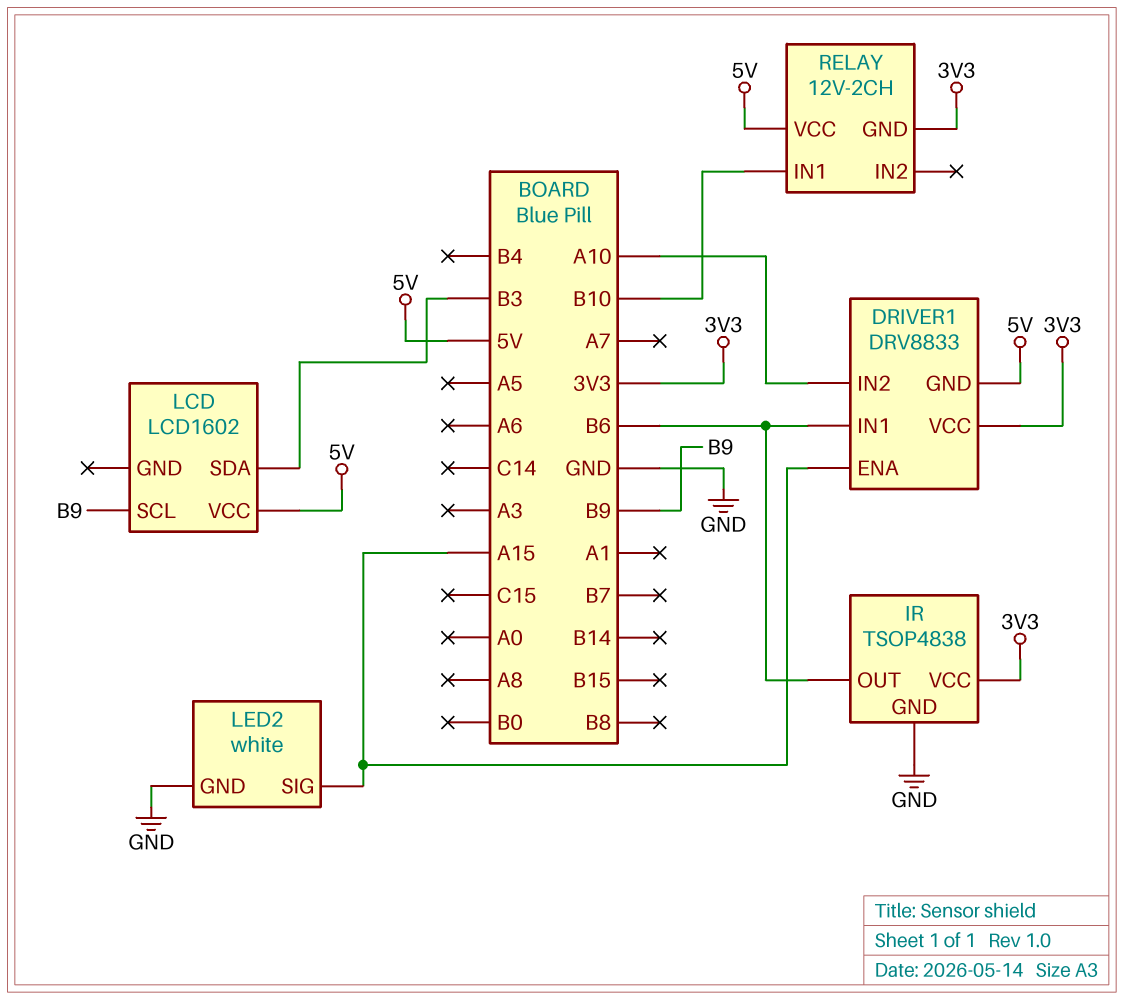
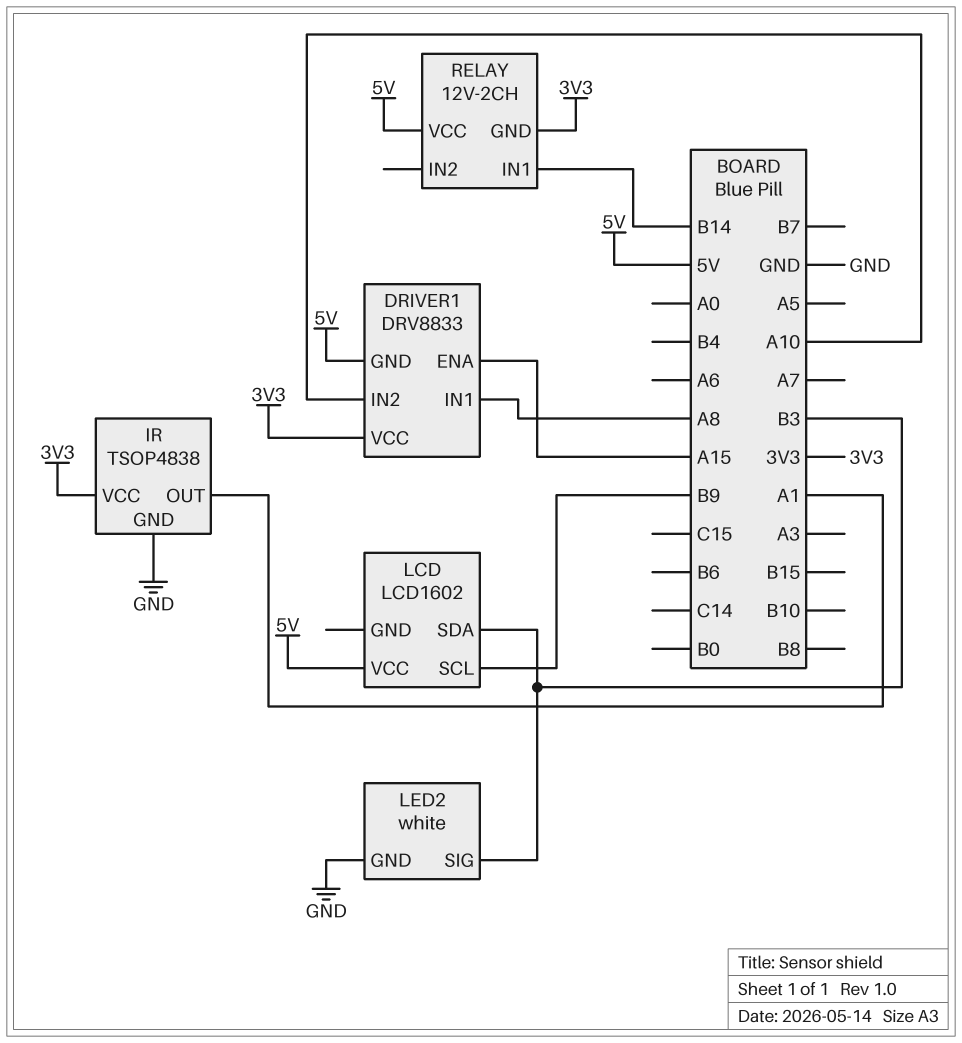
DRIVER1 pin IN1: B6 -> A8
IR pin OUT: B6 -> A1
LED2 pin SIG: A15 -> B3
RELAY pin IN1: B10 -> B14

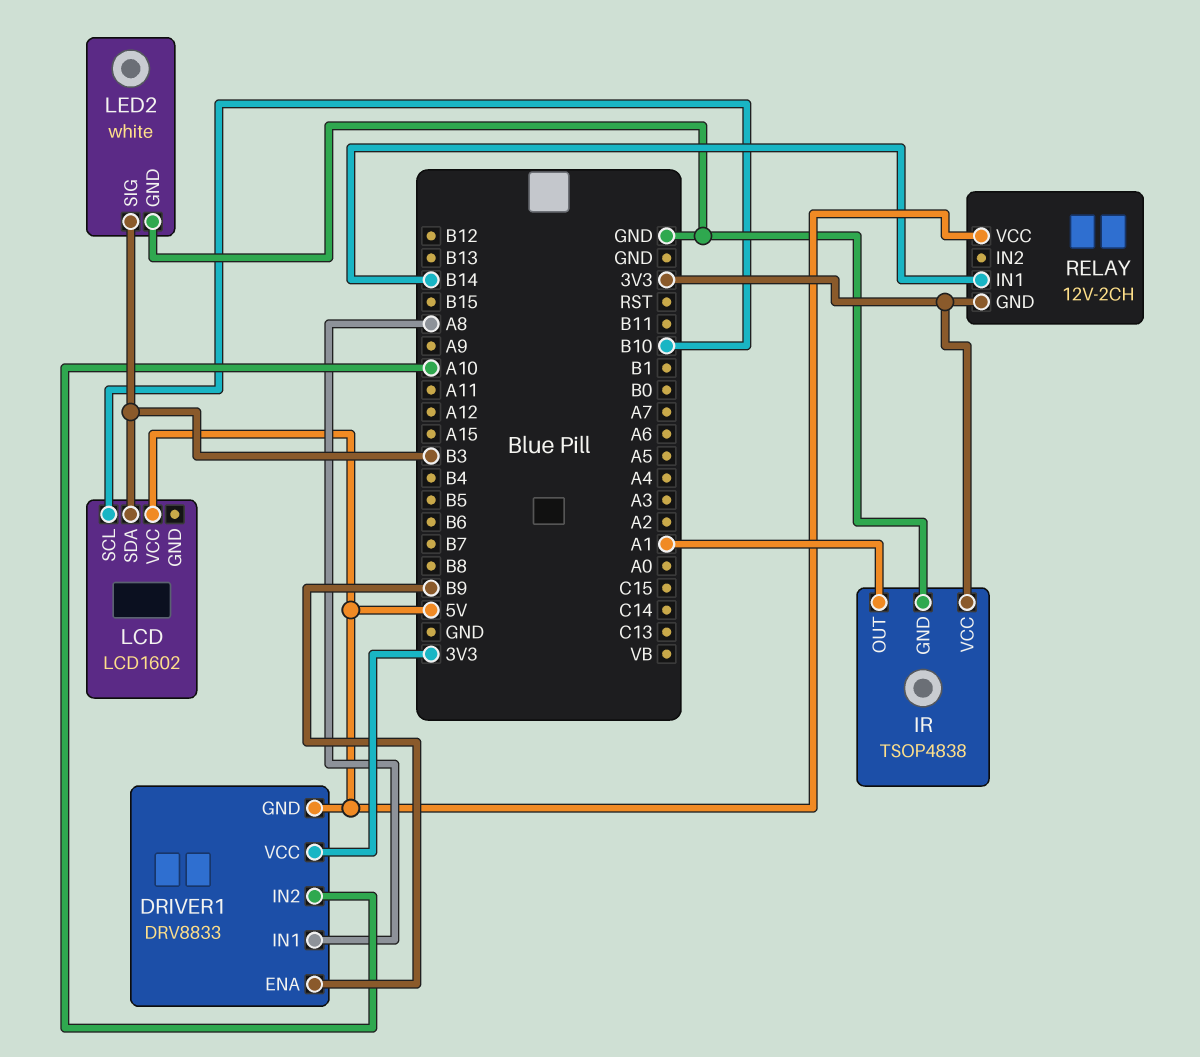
DRIVER1 pin ENA: A15 -> B9
LCD pin SCL: B9 -> B10

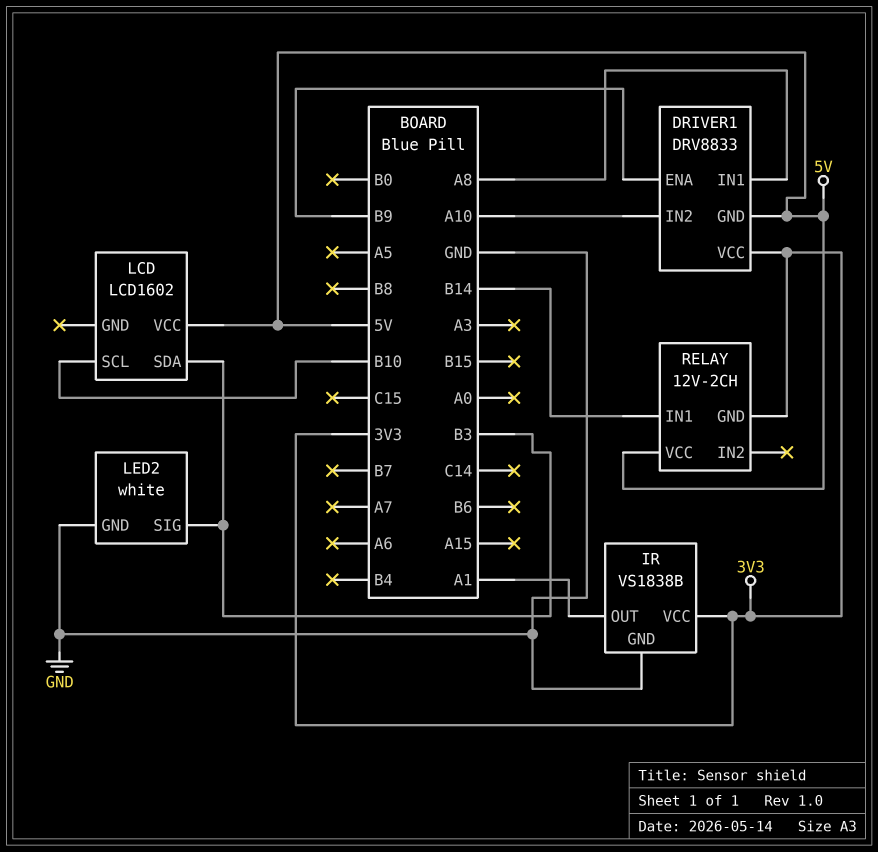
IR: TSOP4838 -> VS1838B

